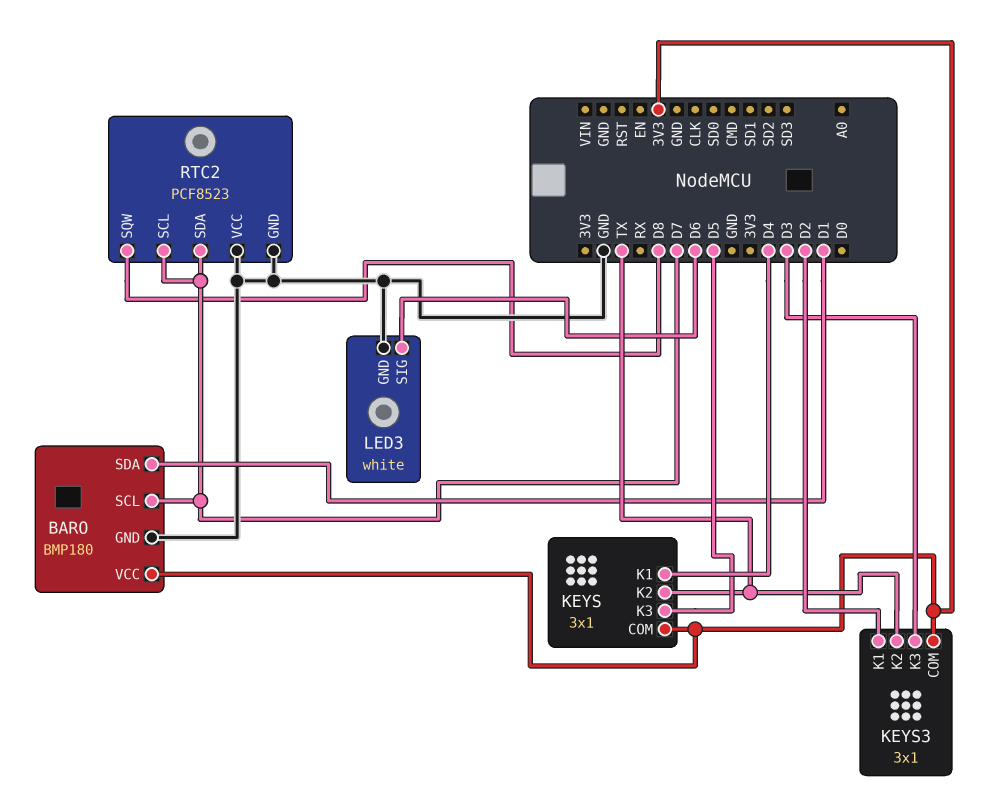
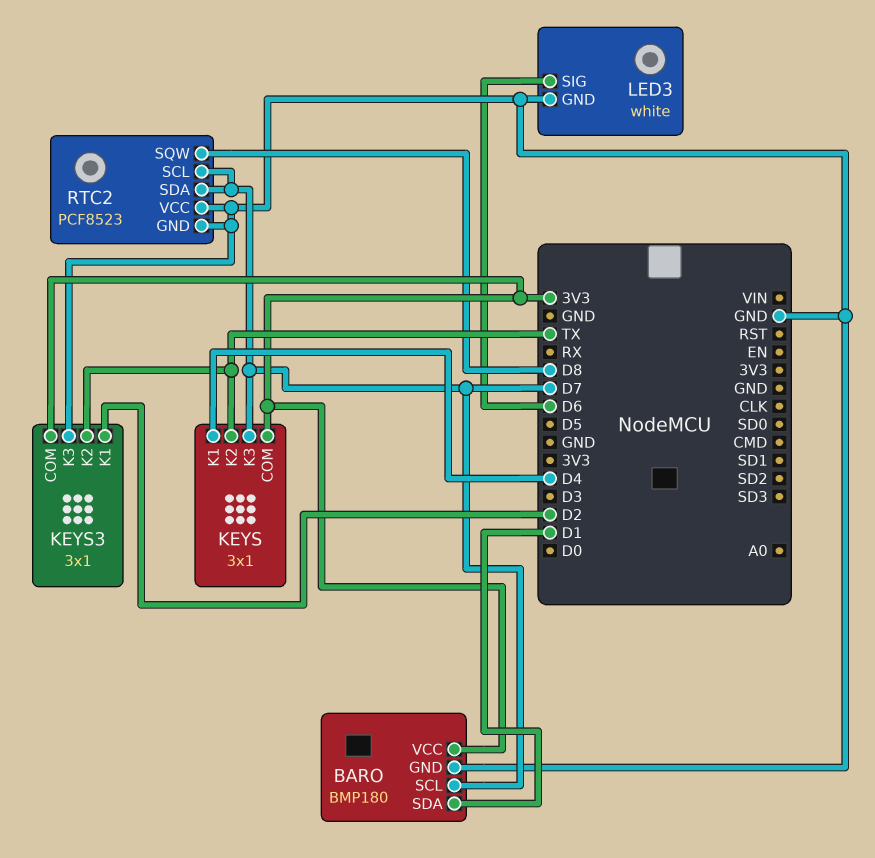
KEYS pin K3: D5 -> D7
KEYS3 pin K3: D3 -> GND

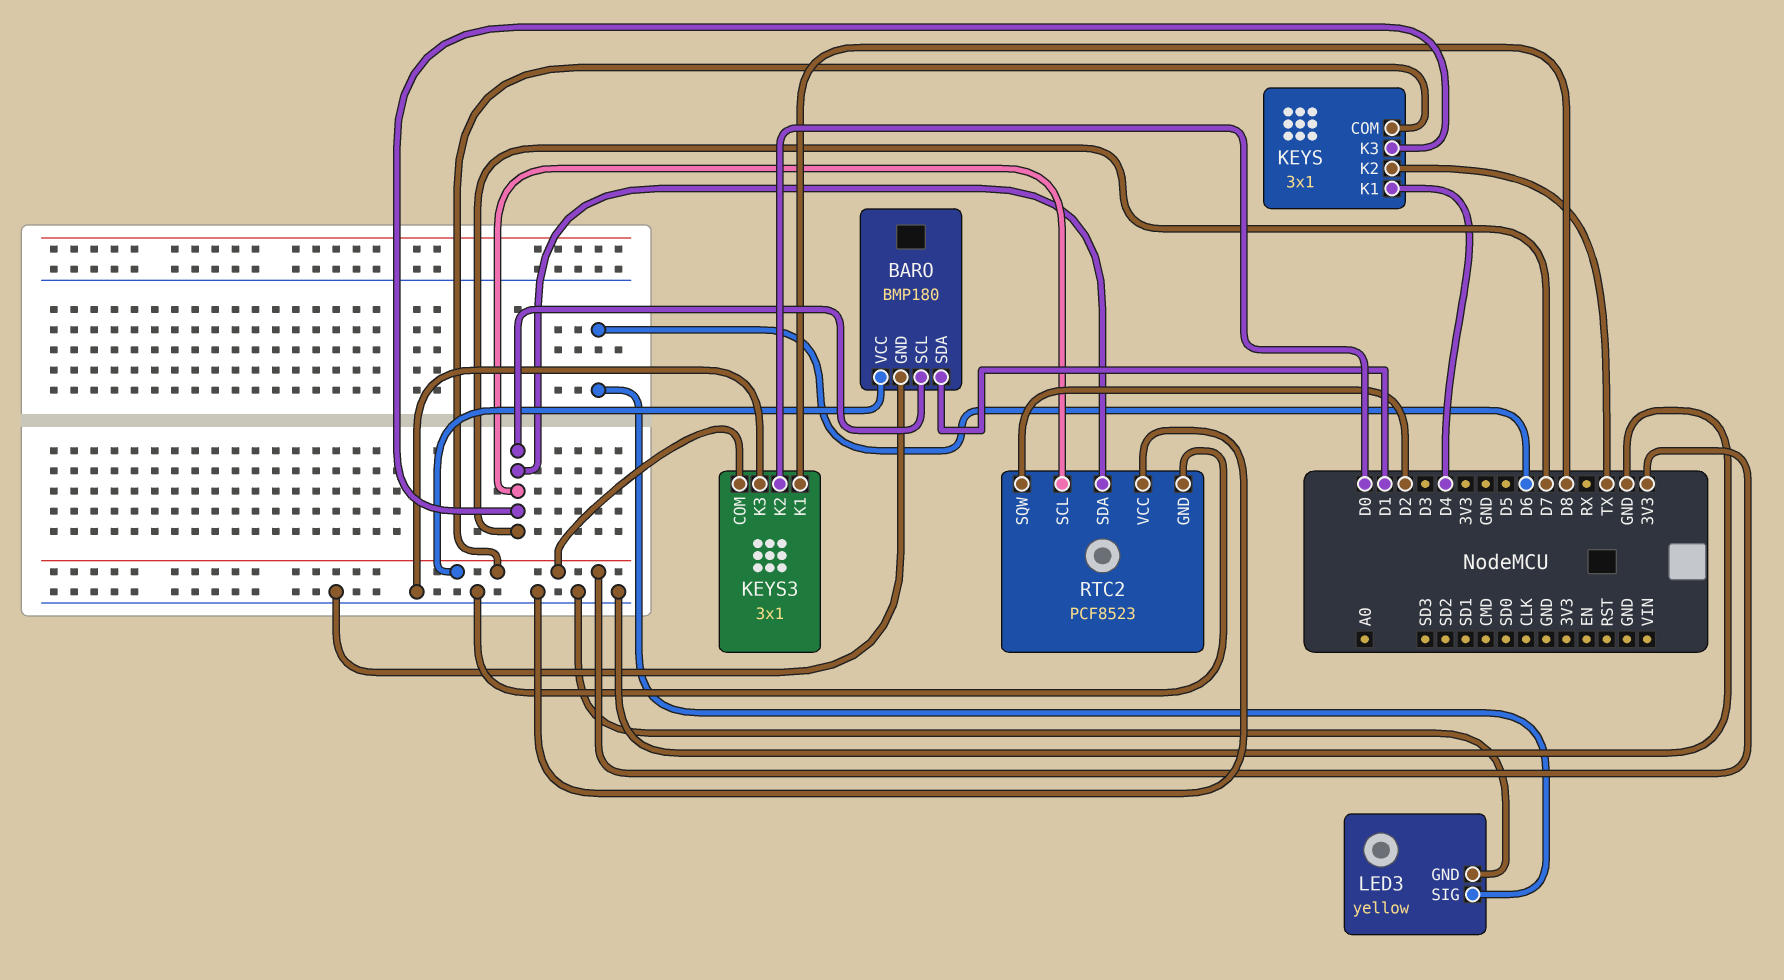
KEYS3 pin K1: D2 -> D8
KEYS3 pin K2: TX -> D0
LED3: white -> yellow
RTC2 pin SQW: D8 -> D2

